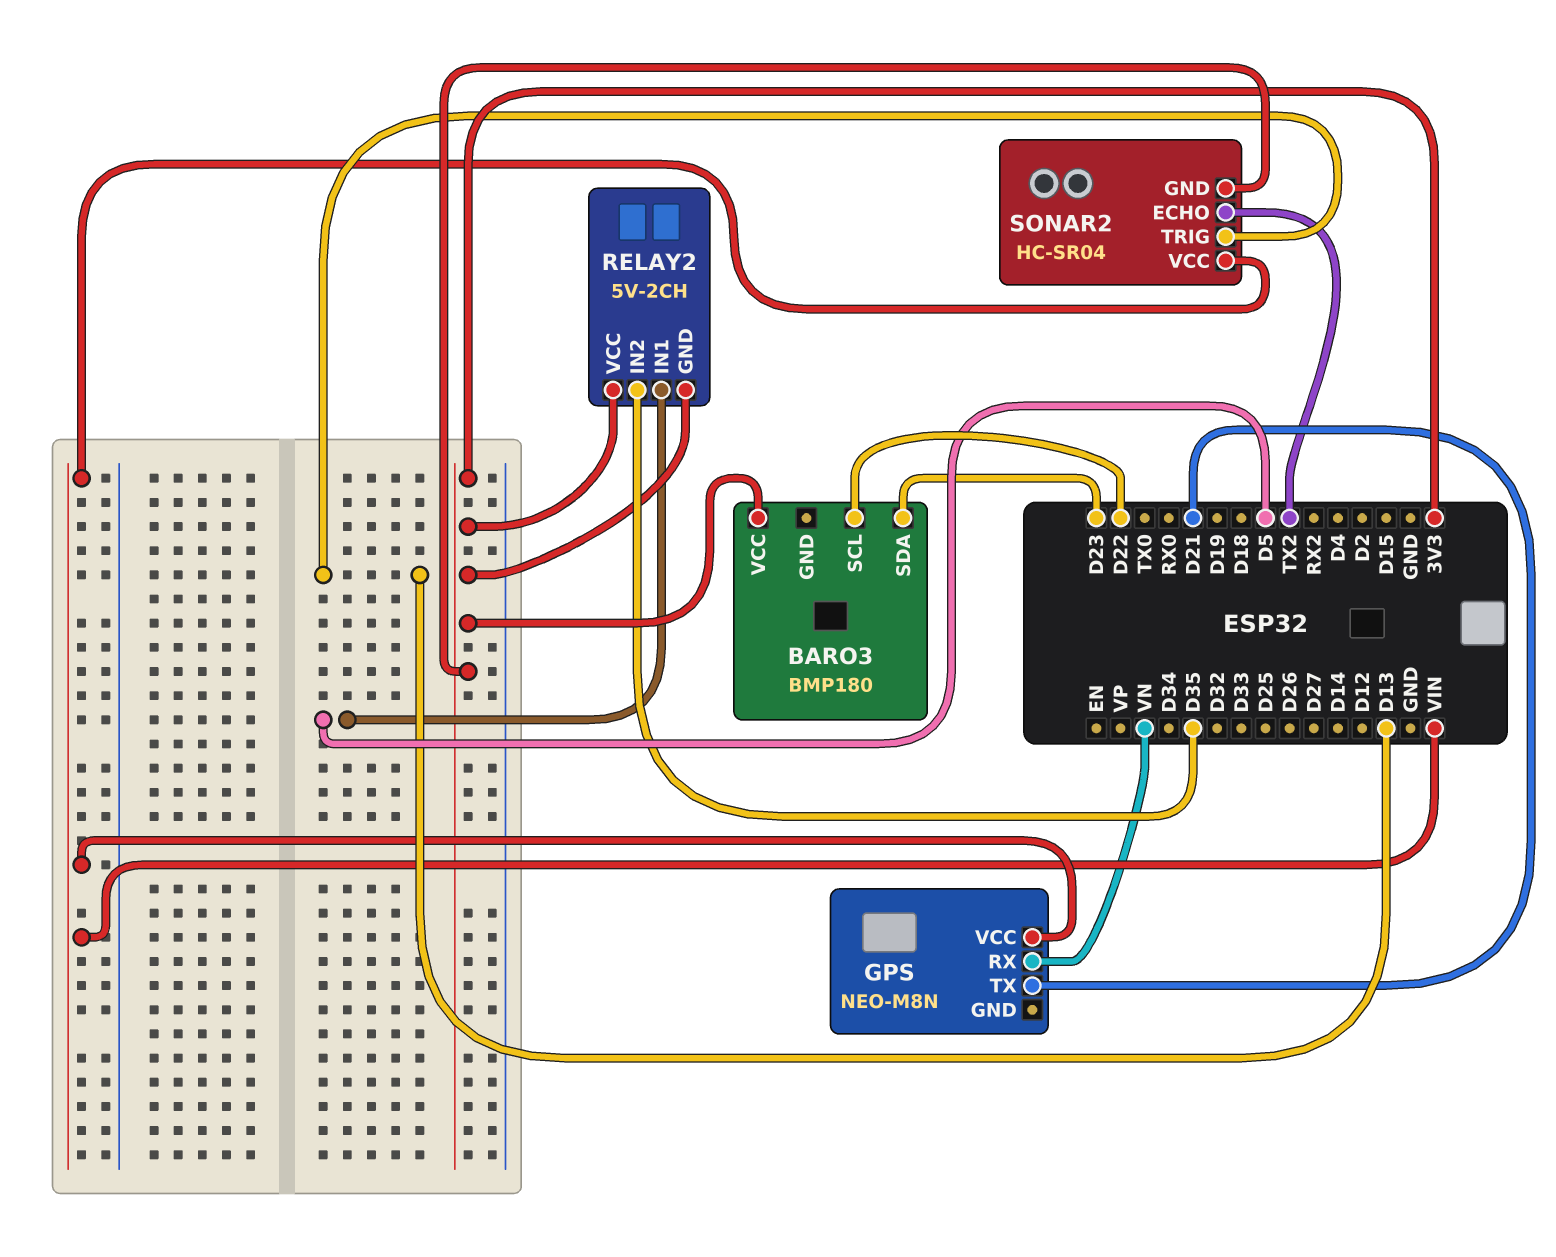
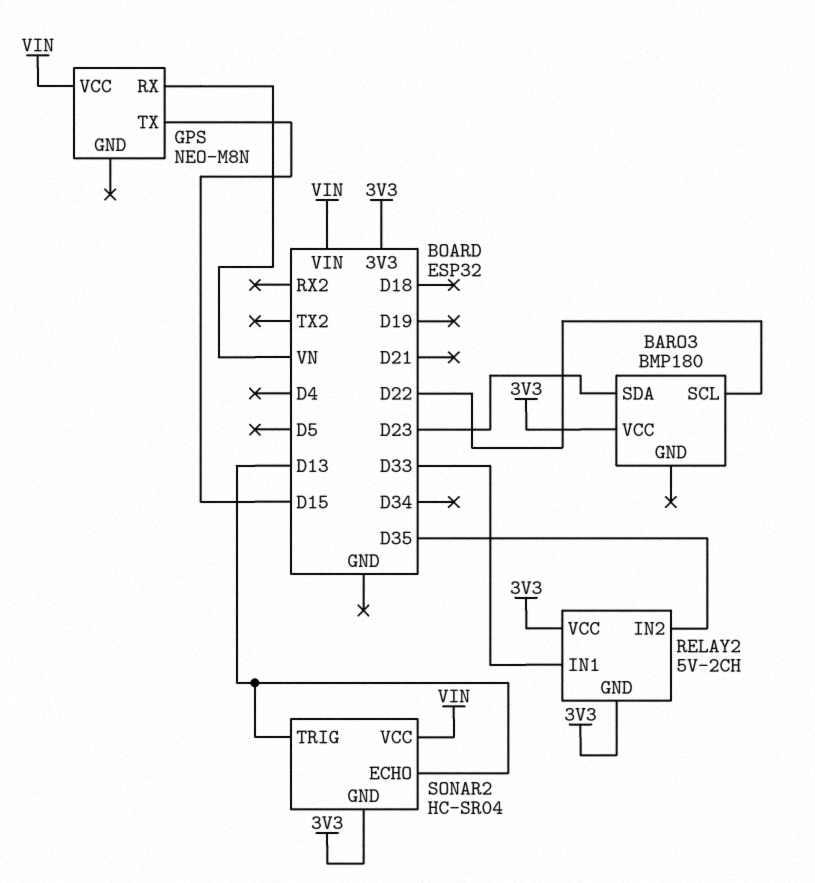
GPS pin TX: D21 -> D15
RELAY2 pin IN1: D5 -> D33
SONAR2 pin ECHO: TX2 -> D13

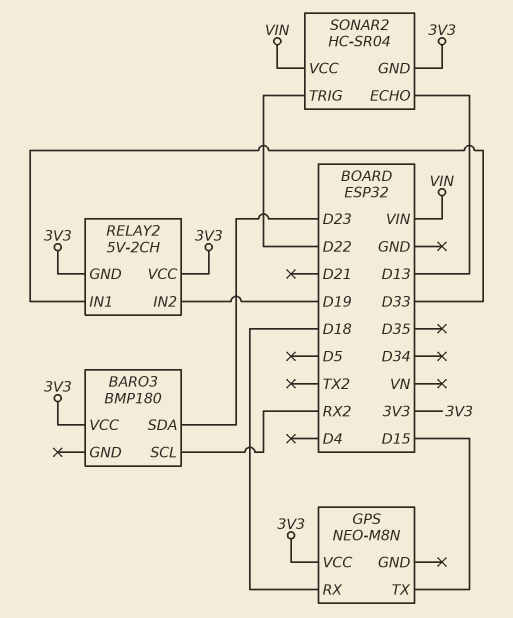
BARO3 pin SCL: D22 -> RX2
GPS pin RX: VN -> D18
GPS pin VCC: VIN -> 3V3
RELAY2 pin IN2: D35 -> D19
SONAR2 pin TRIG: D13 -> D22

